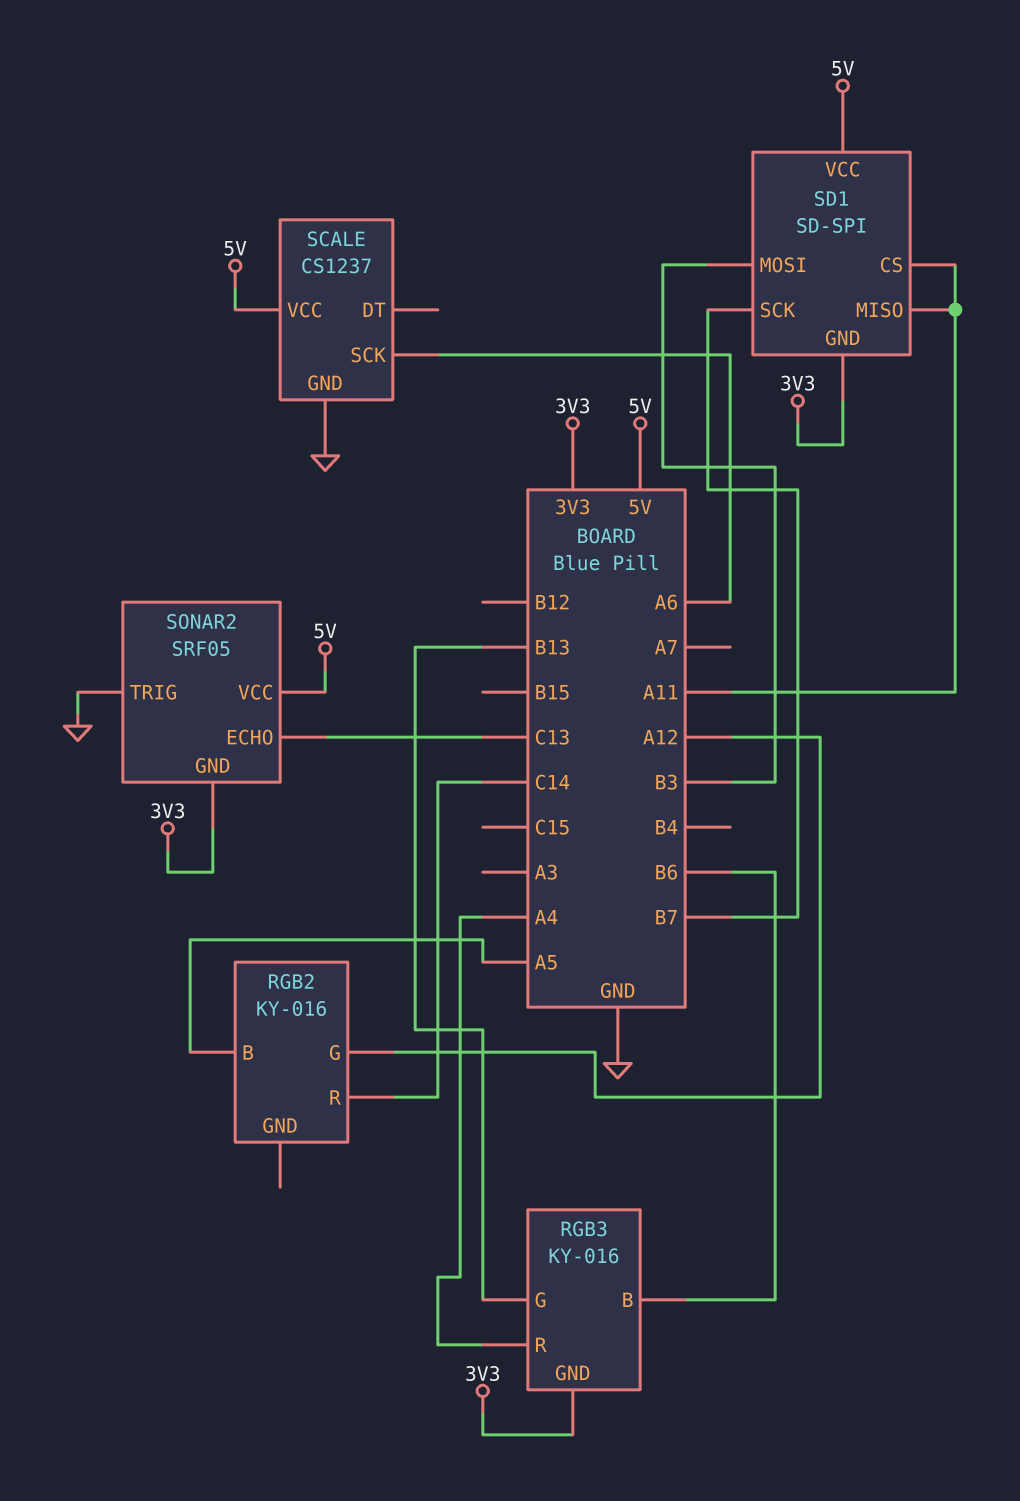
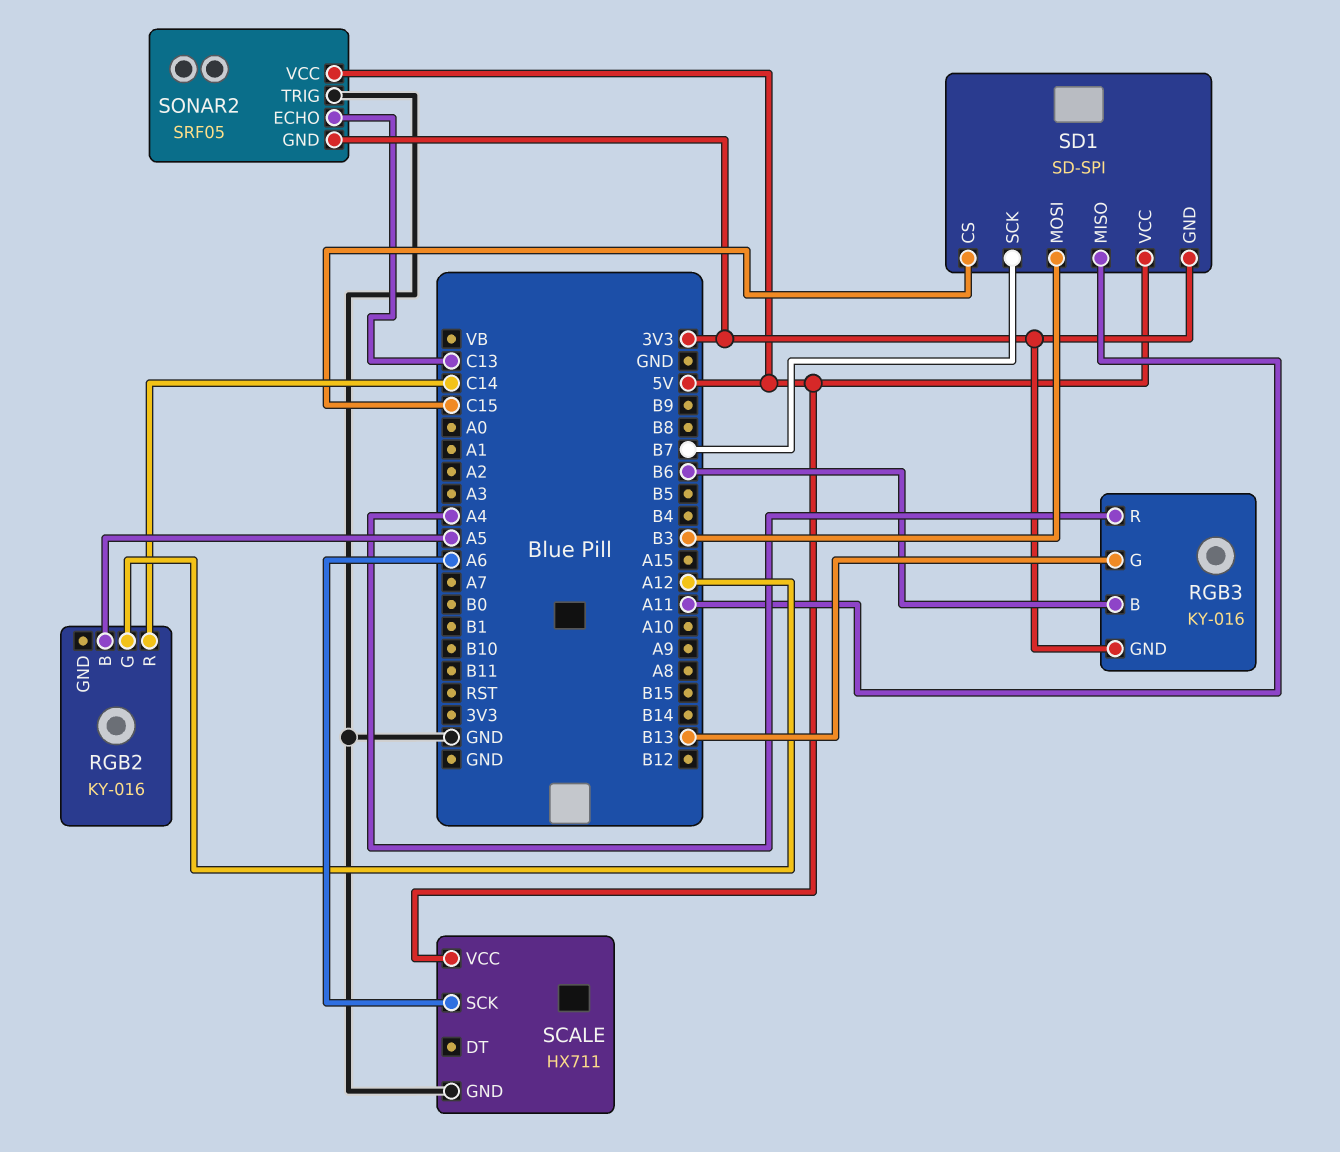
SCALE: CS1237 -> HX711
SD1 pin CS: A11 -> C15

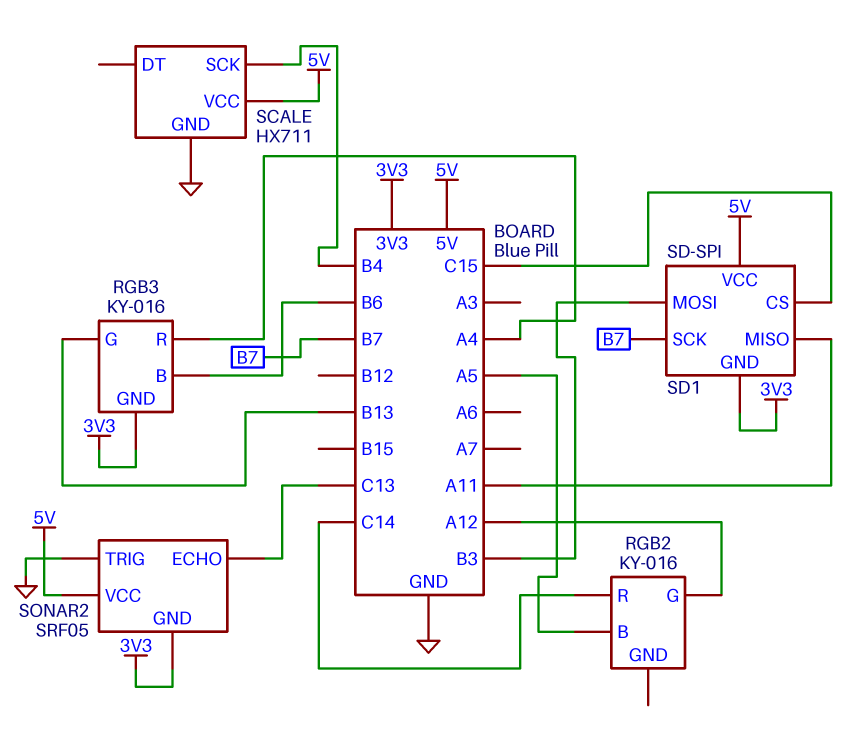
SCALE pin SCK: A6 -> B4

